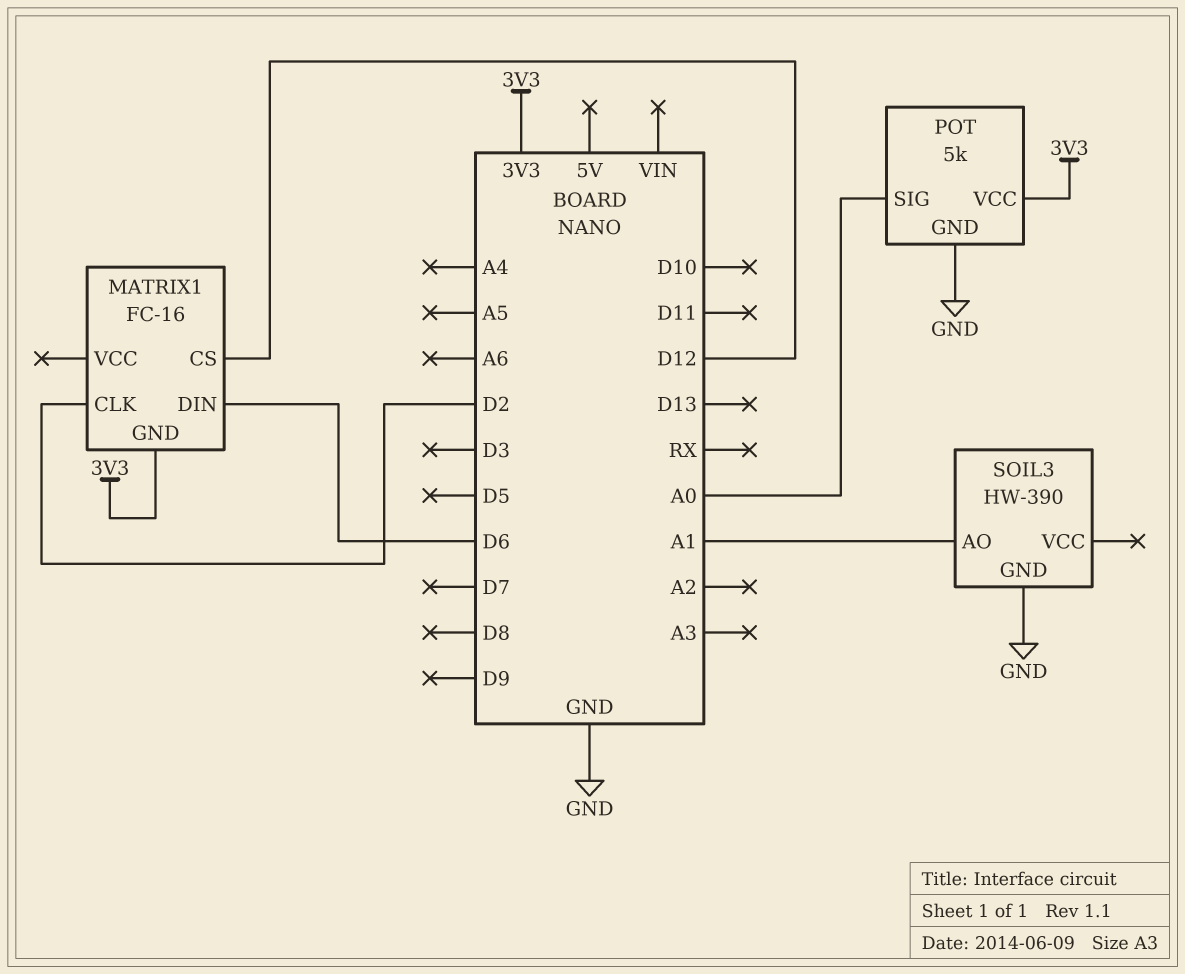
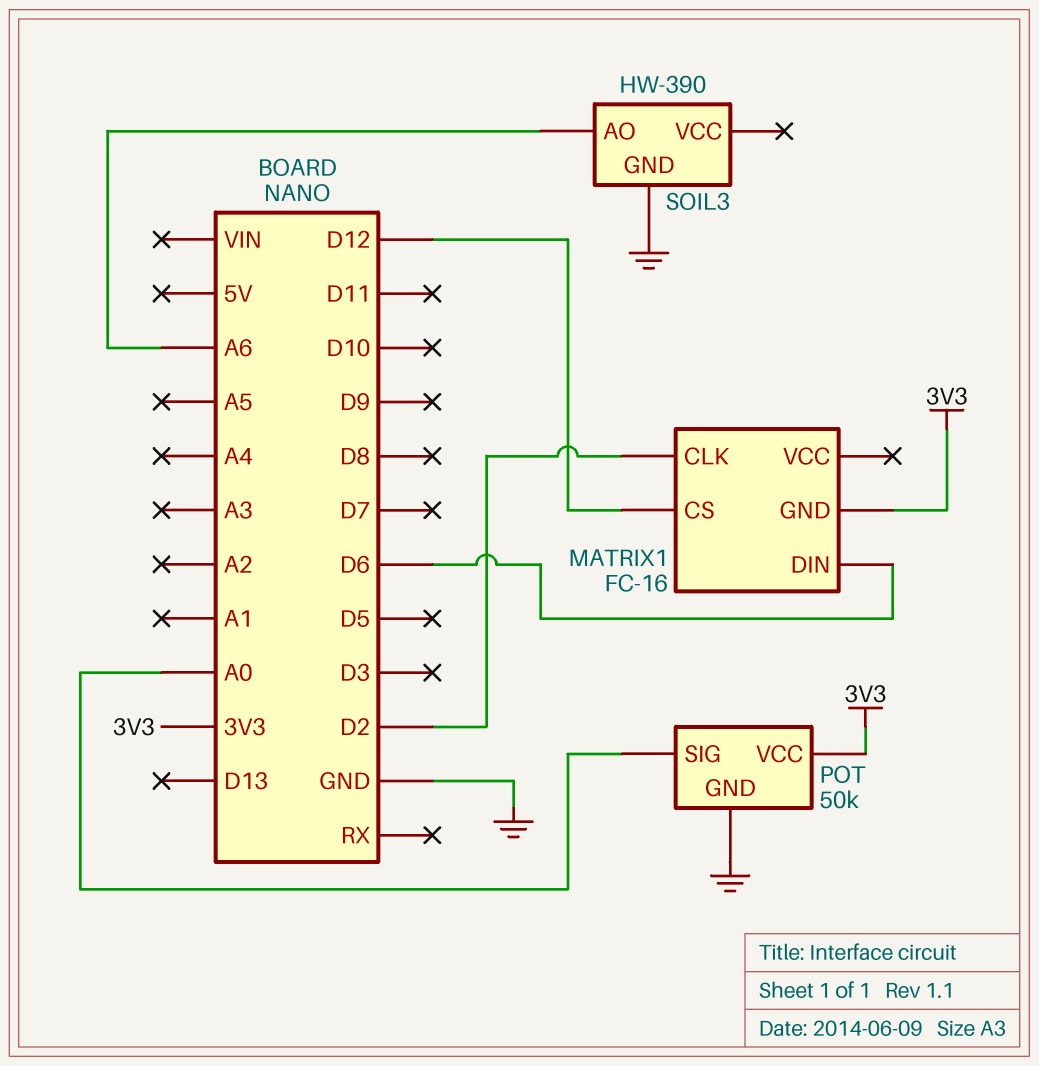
POT: 5k -> 50k
SOIL3 pin AO: A1 -> A6

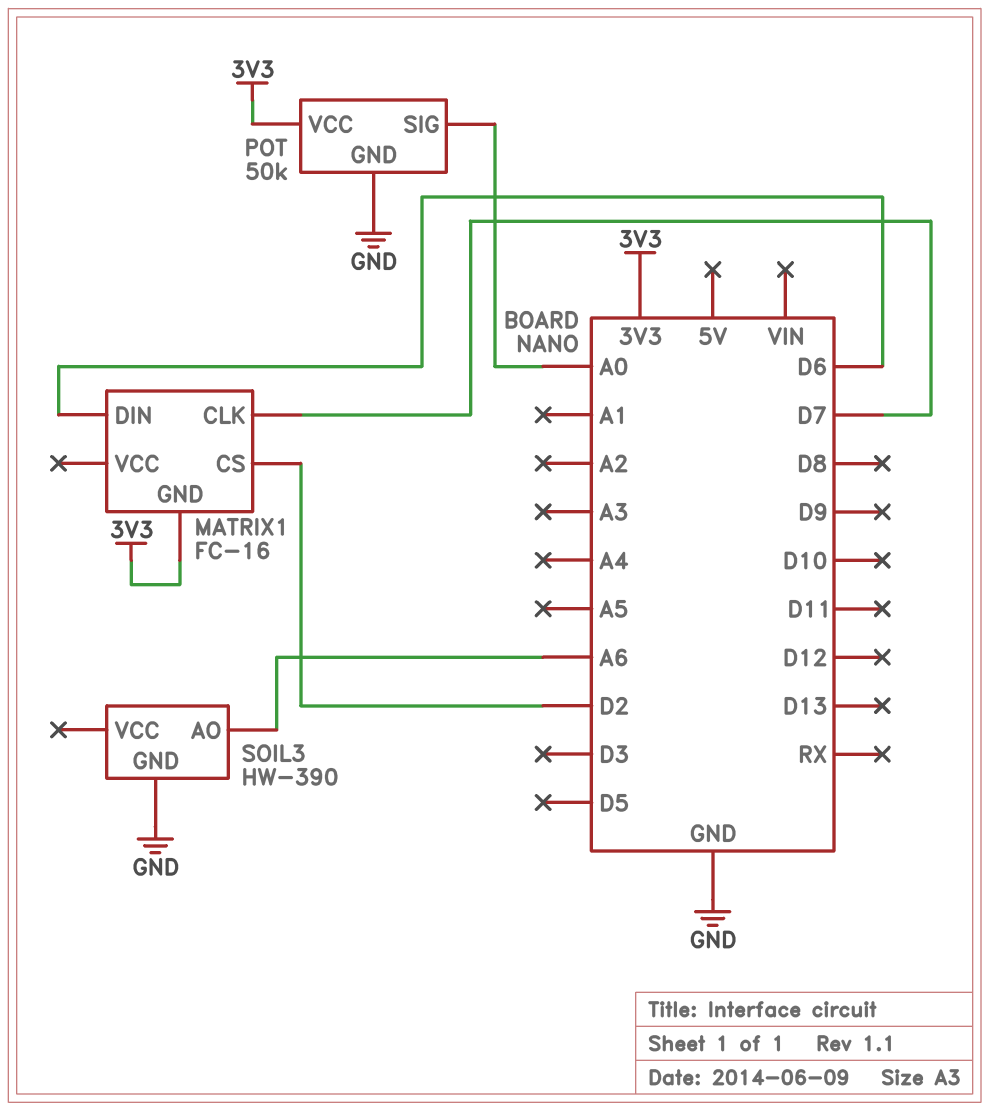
MATRIX1 pin CLK: D2 -> D7
MATRIX1 pin CS: D12 -> D2

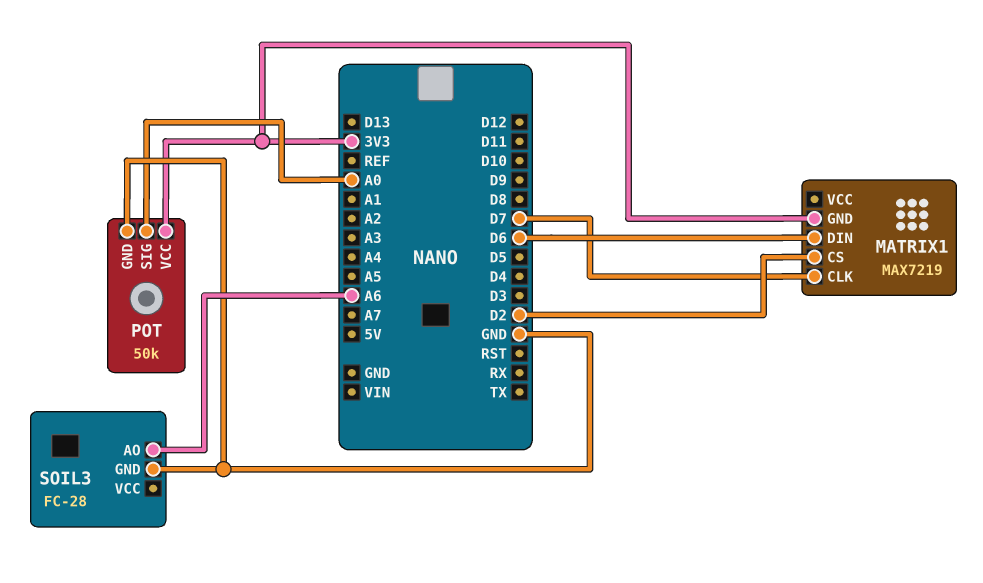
MATRIX1: FC-16 -> MAX7219
SOIL3: HW-390 -> FC-28

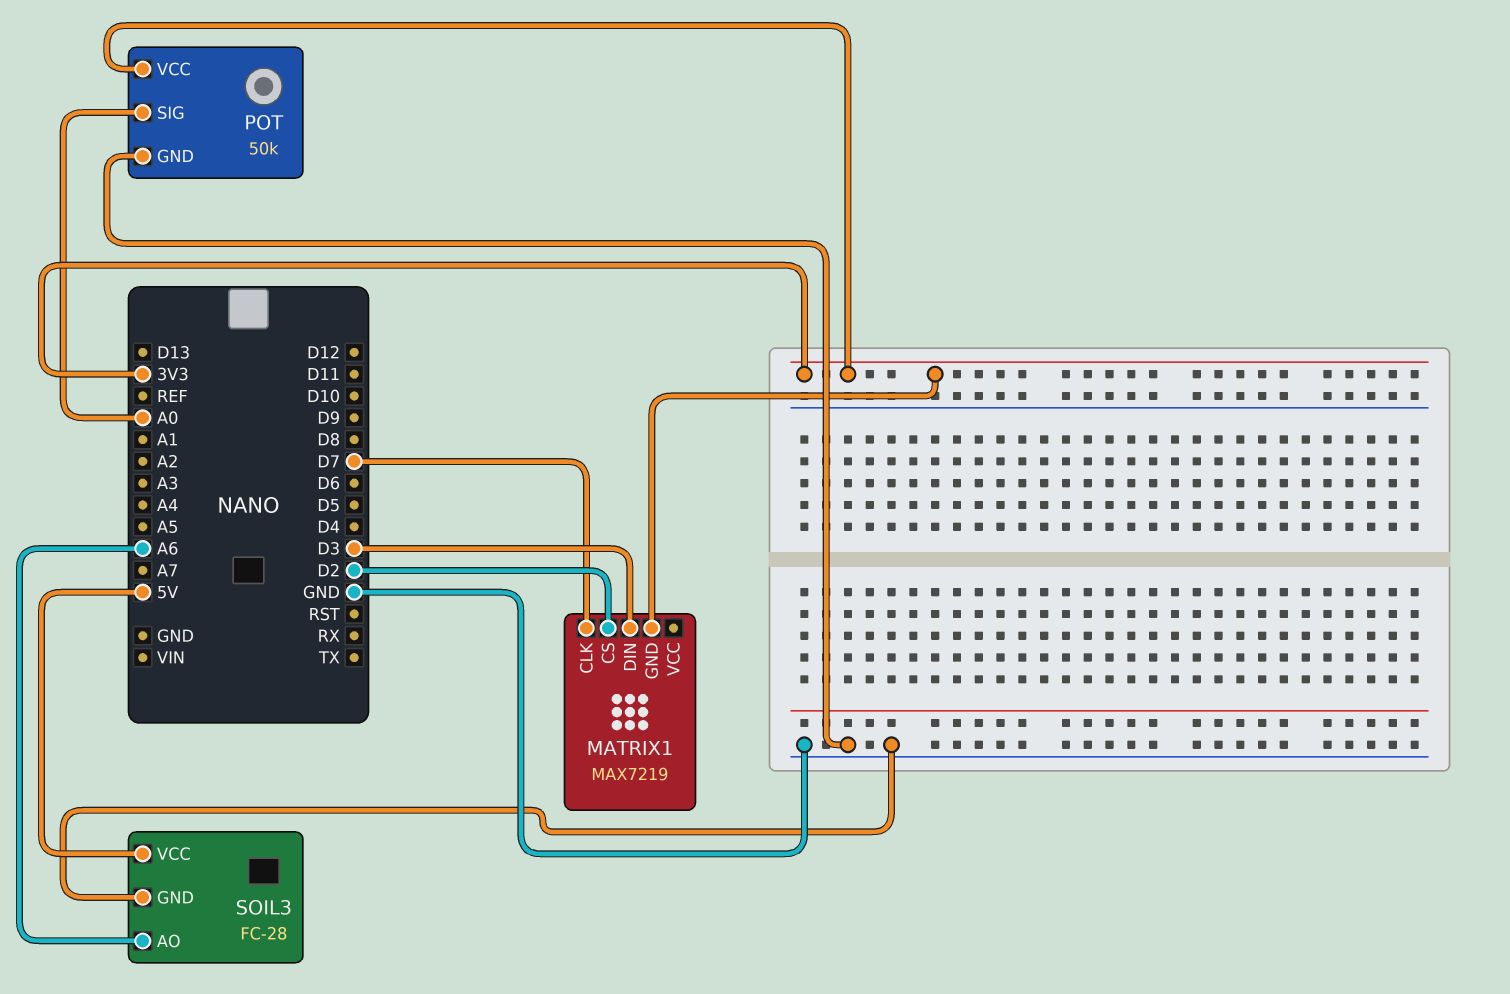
MATRIX1 pin DIN: D6 -> D3
SOIL3 pin VCC: none -> 5V

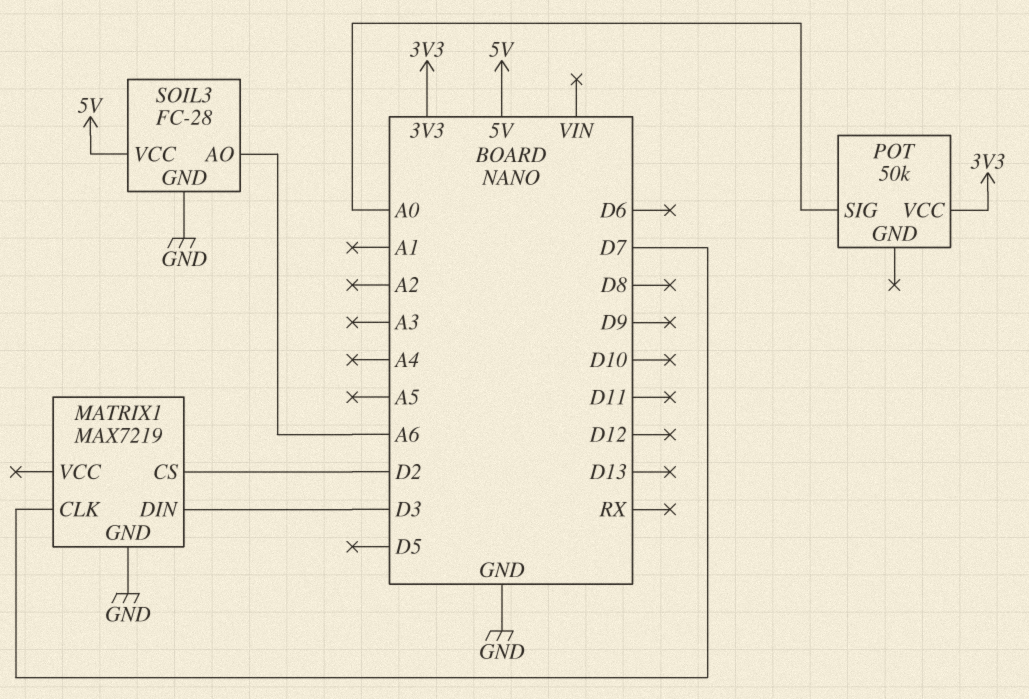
MATRIX1 pin GND: 3V3 -> GND
POT pin GND: GND -> none

